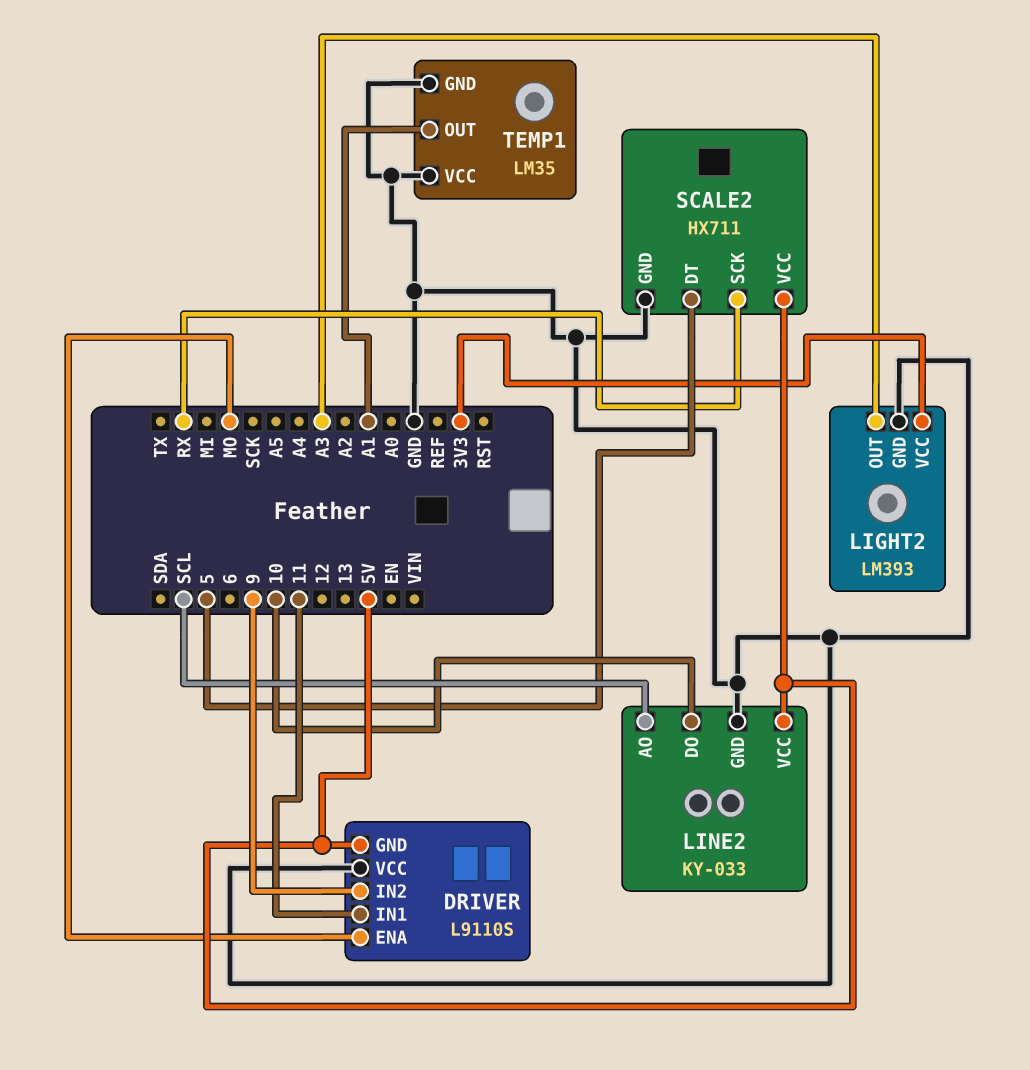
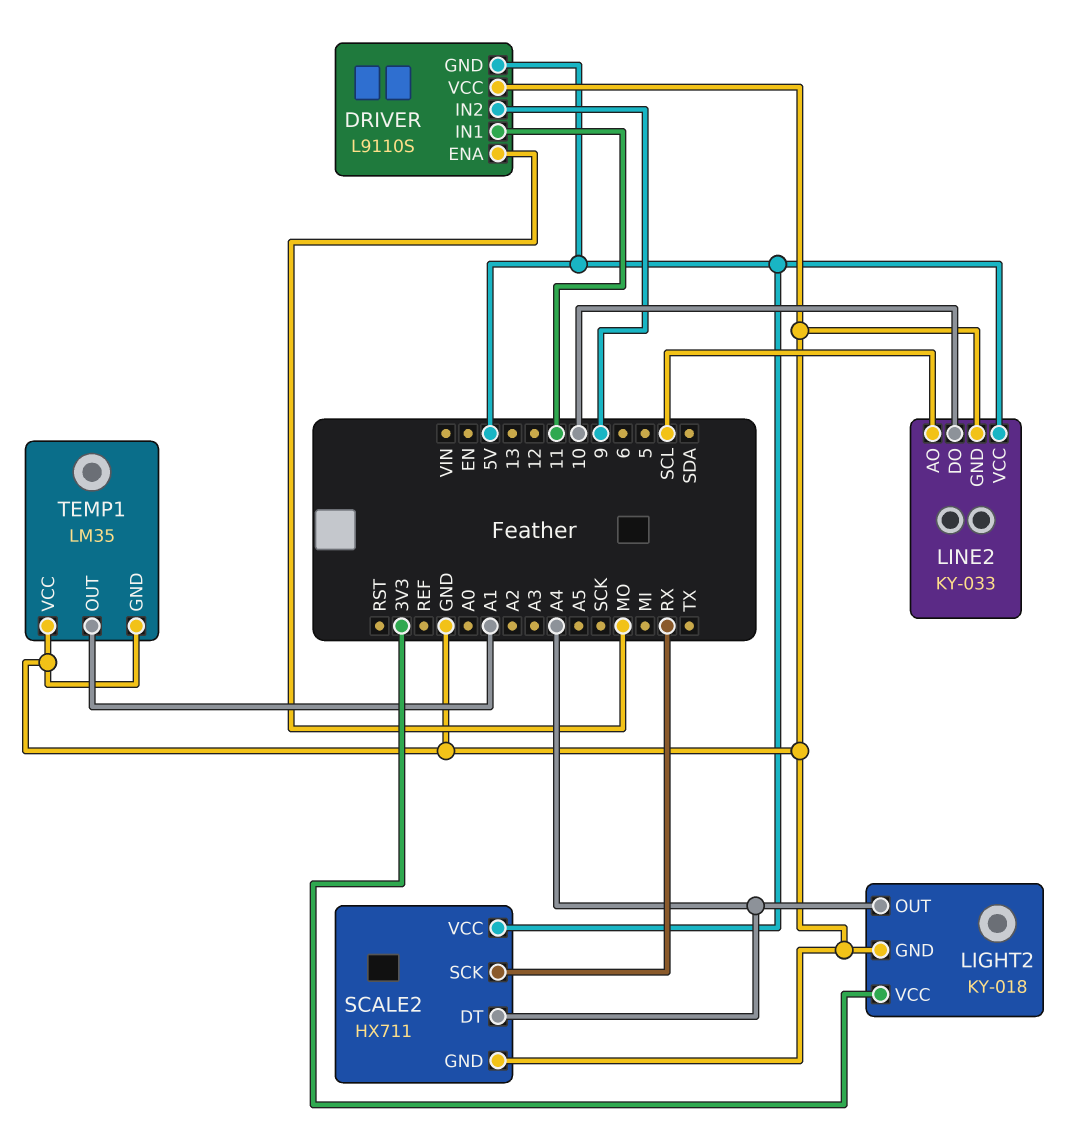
LIGHT2: LM393 -> KY-018
LIGHT2 pin OUT: A3 -> A4
SCALE2 pin DT: 5 -> A4

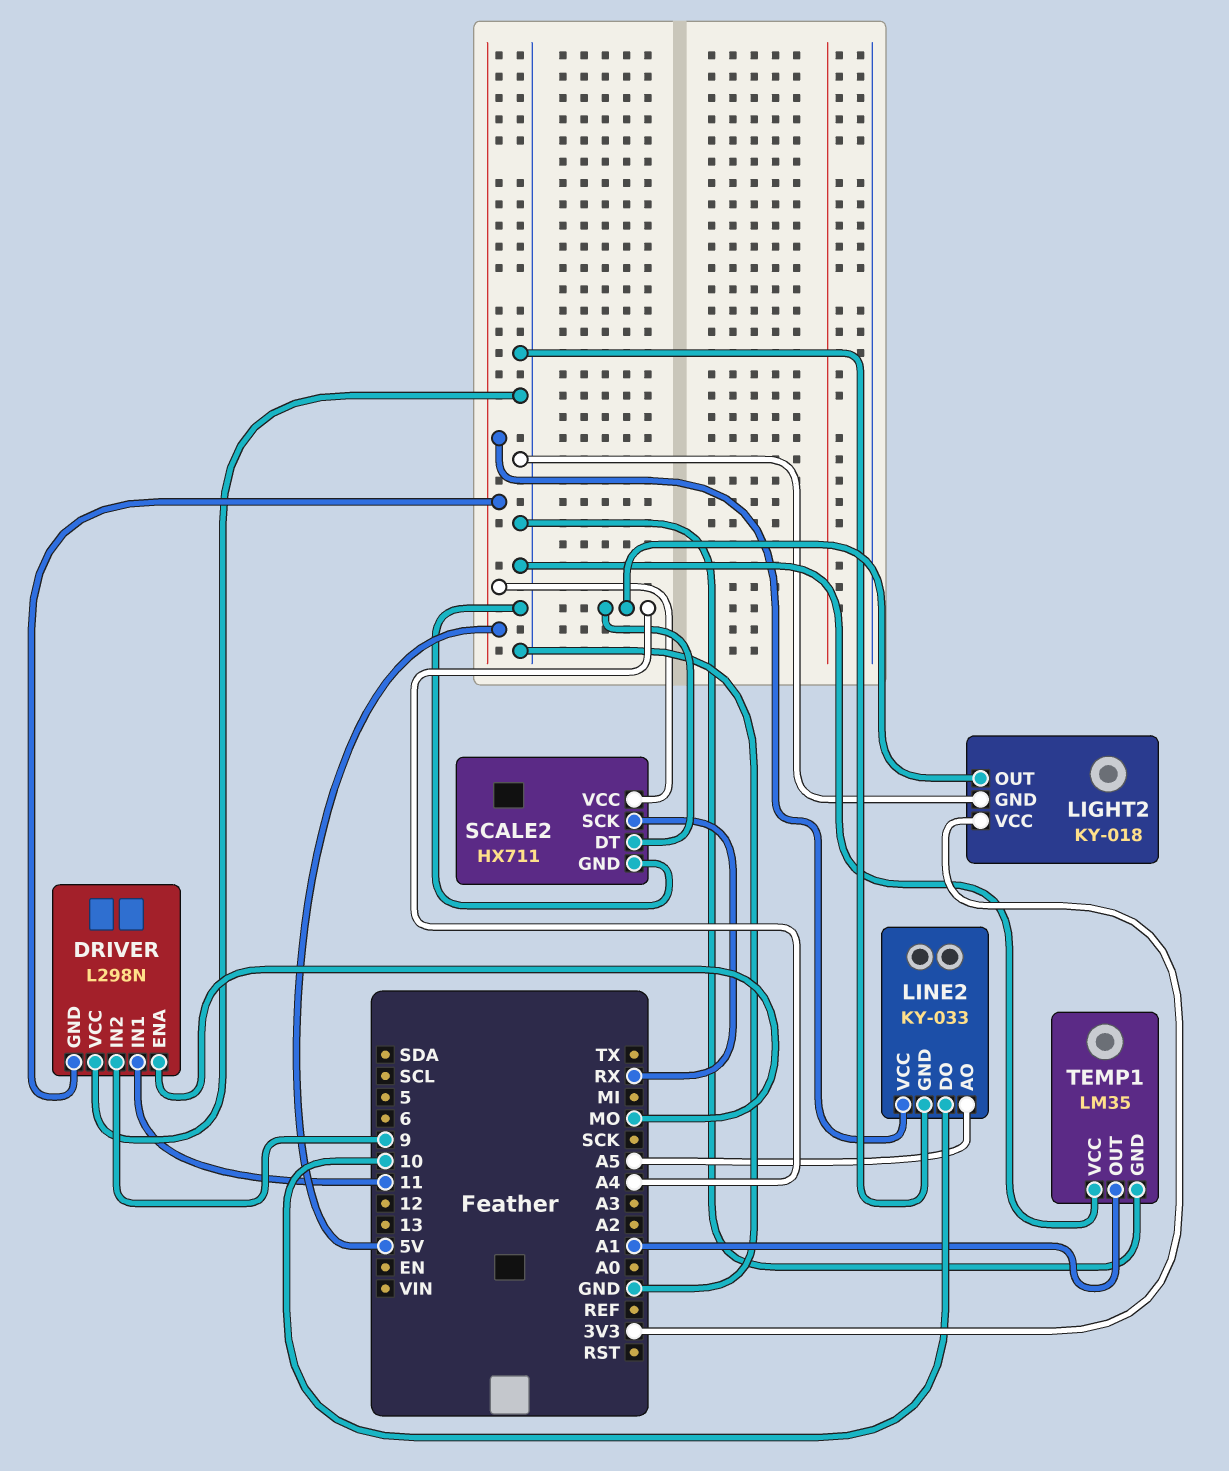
DRIVER: L9110S -> L298N
LINE2 pin AO: SCL -> A5

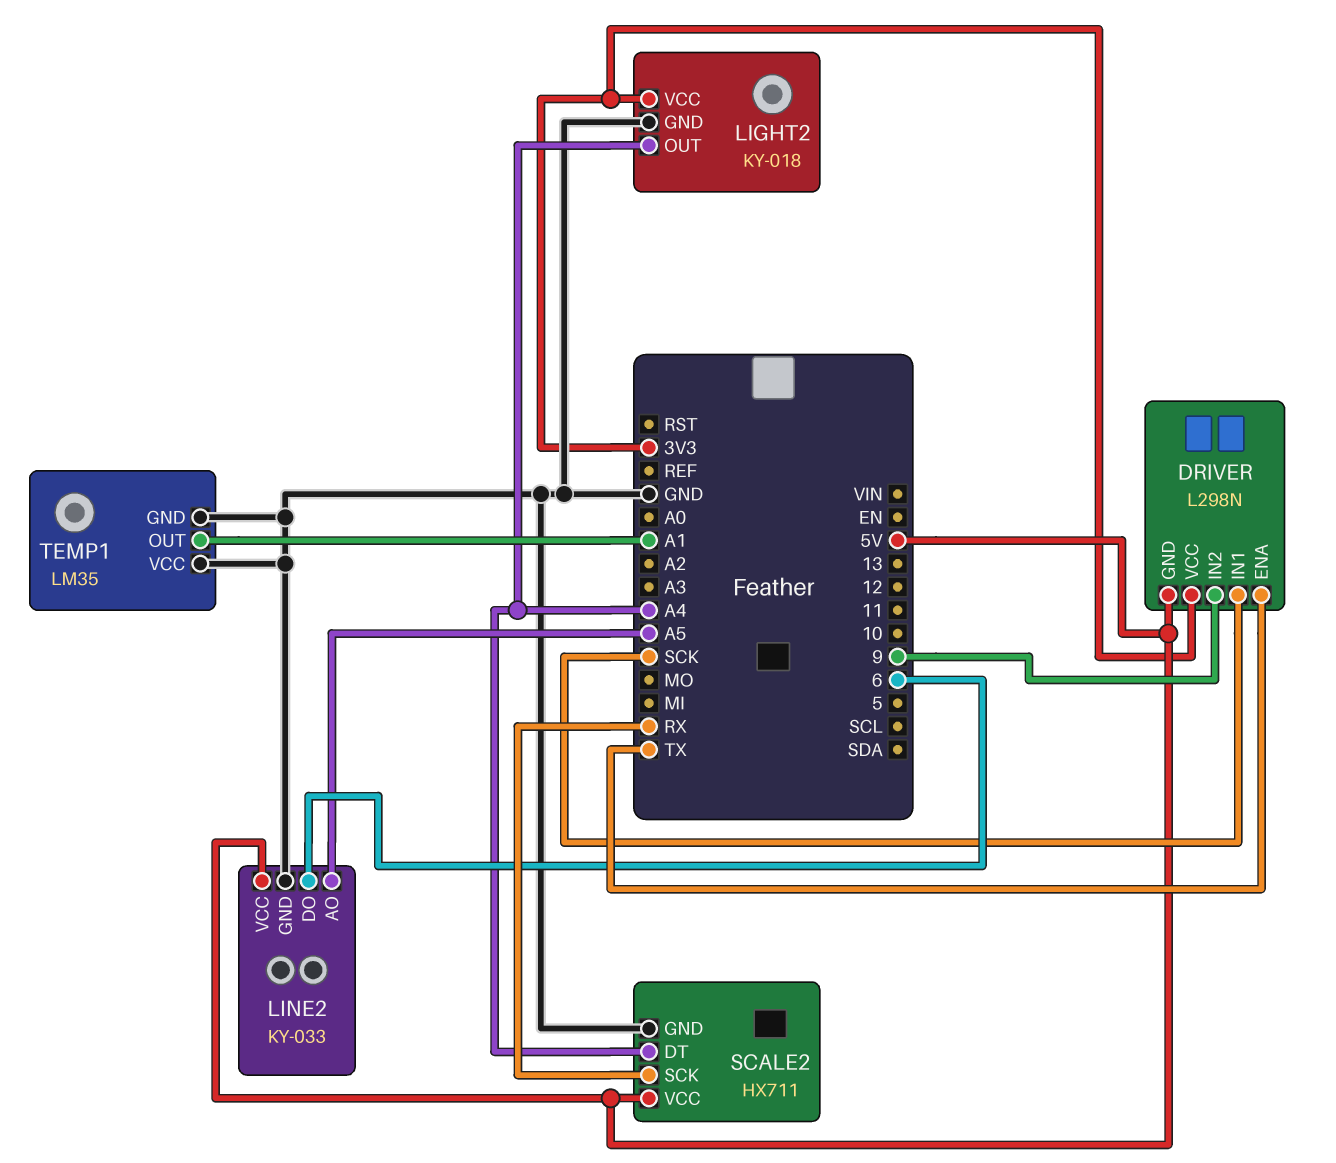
DRIVER pin ENA: MO -> TX
DRIVER pin IN1: 11 -> SCK
DRIVER pin VCC: GND -> 3V3
LINE2 pin DO: 10 -> 6

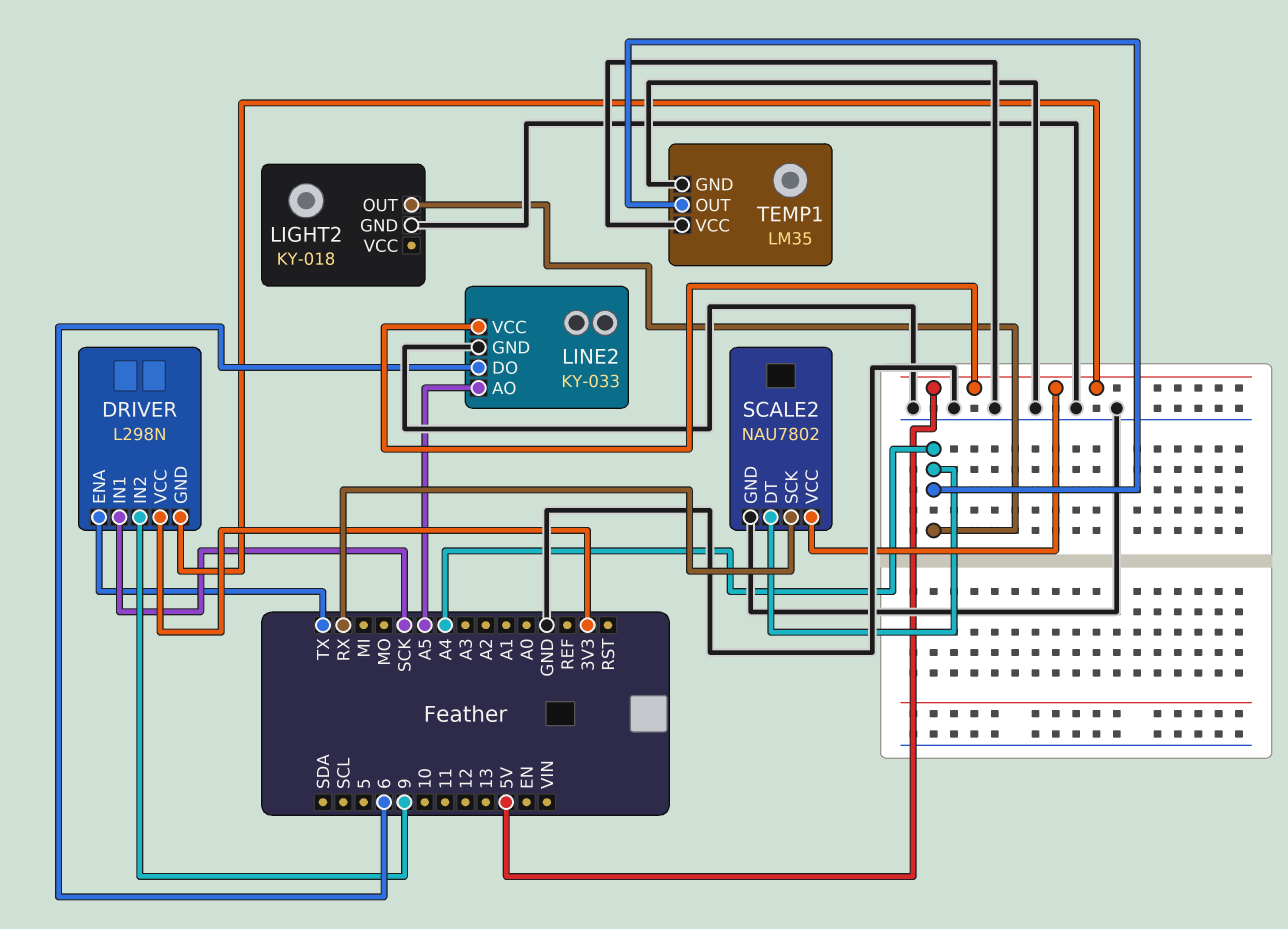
LIGHT2 pin VCC: 3V3 -> none
SCALE2: HX711 -> NAU7802
TEMP1 pin OUT: A1 -> A4

